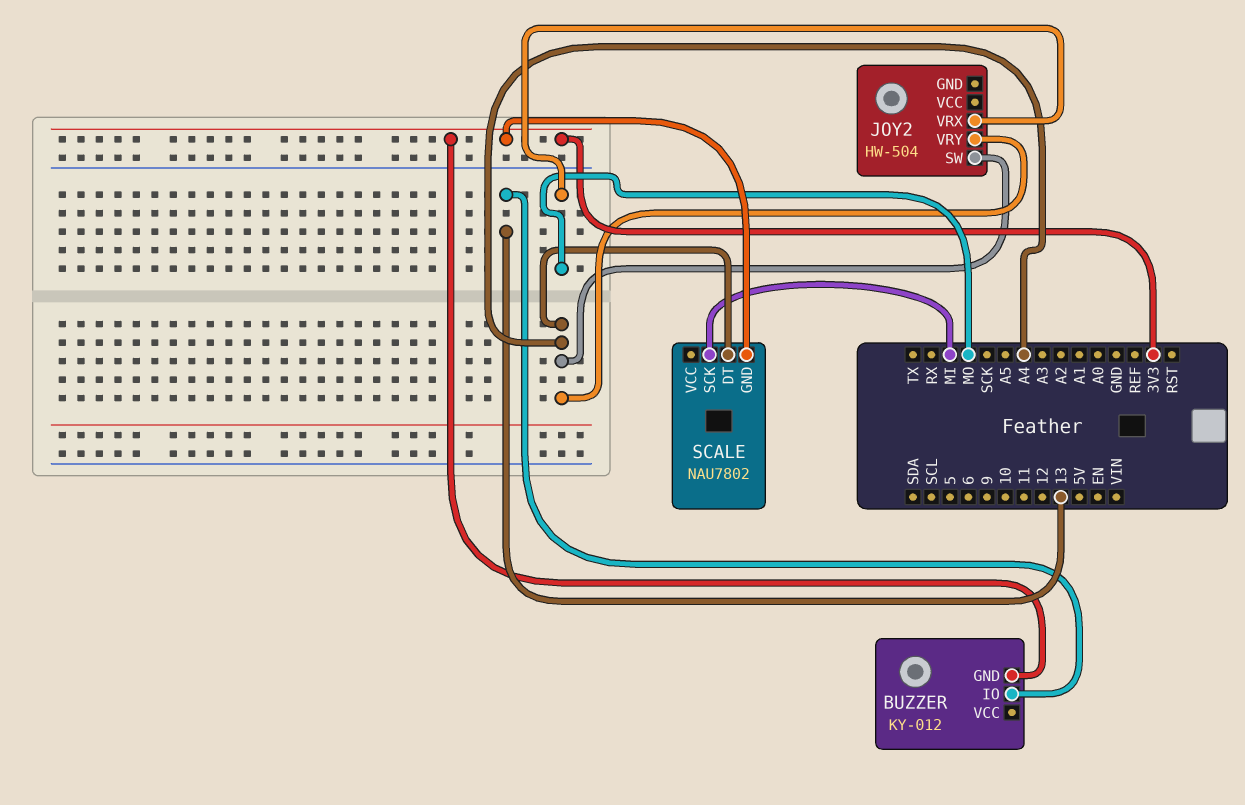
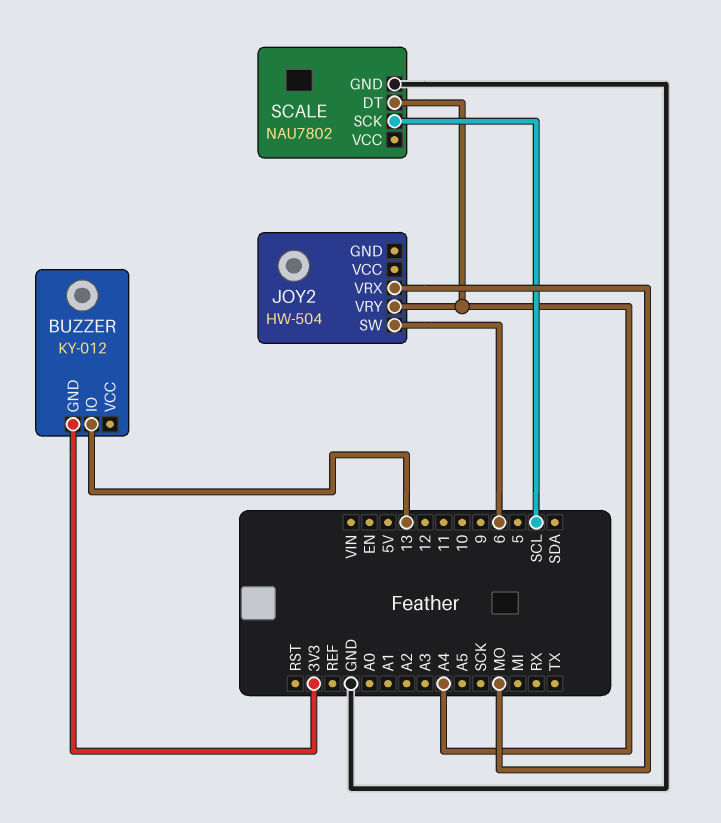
JOY2 pin SW: A4 -> 6
SCALE pin GND: 3V3 -> GND
SCALE pin SCK: MI -> SCL

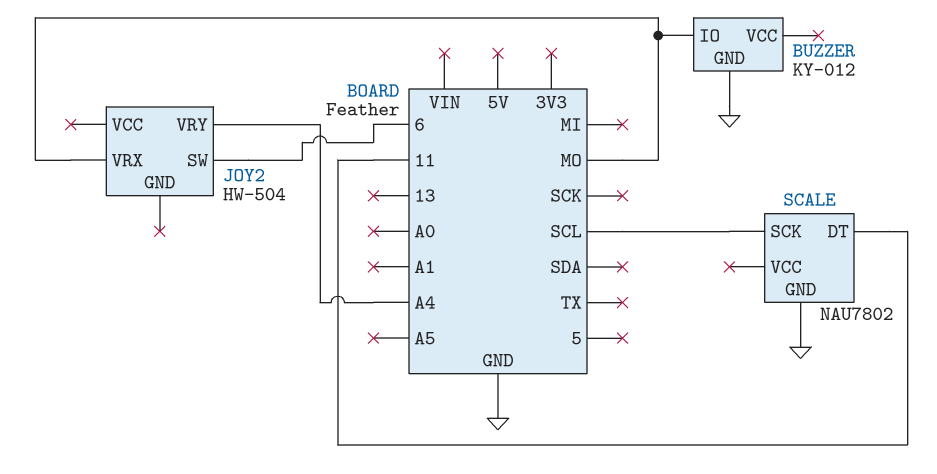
BUZZER pin GND: 3V3 -> GND
BUZZER pin IO: 13 -> MO
SCALE pin DT: A4 -> 11

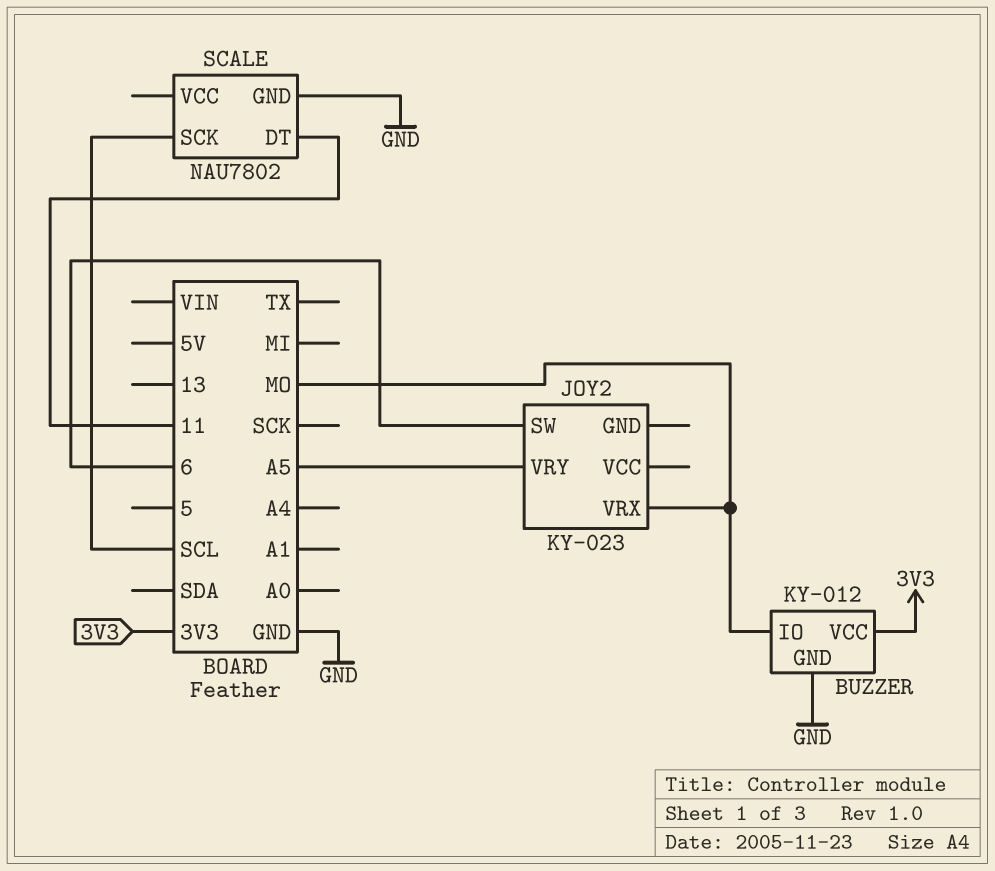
BUZZER pin VCC: none -> 3V3
JOY2: HW-504 -> KY-023
JOY2 pin VRY: A4 -> A5

